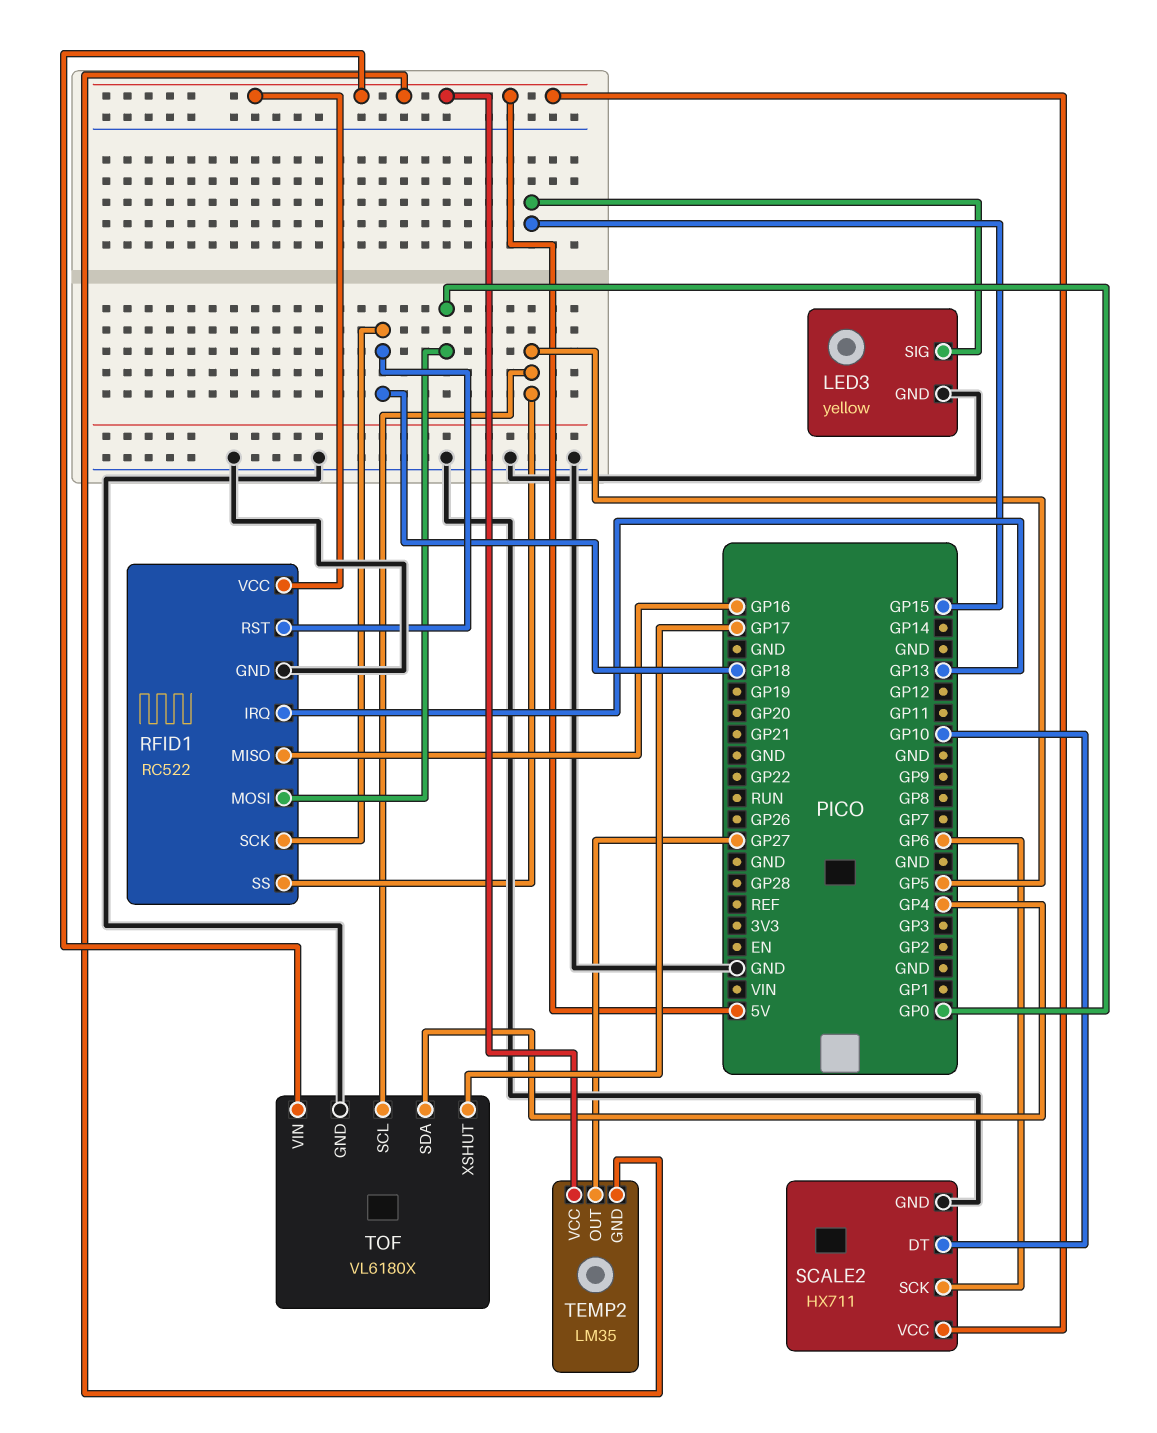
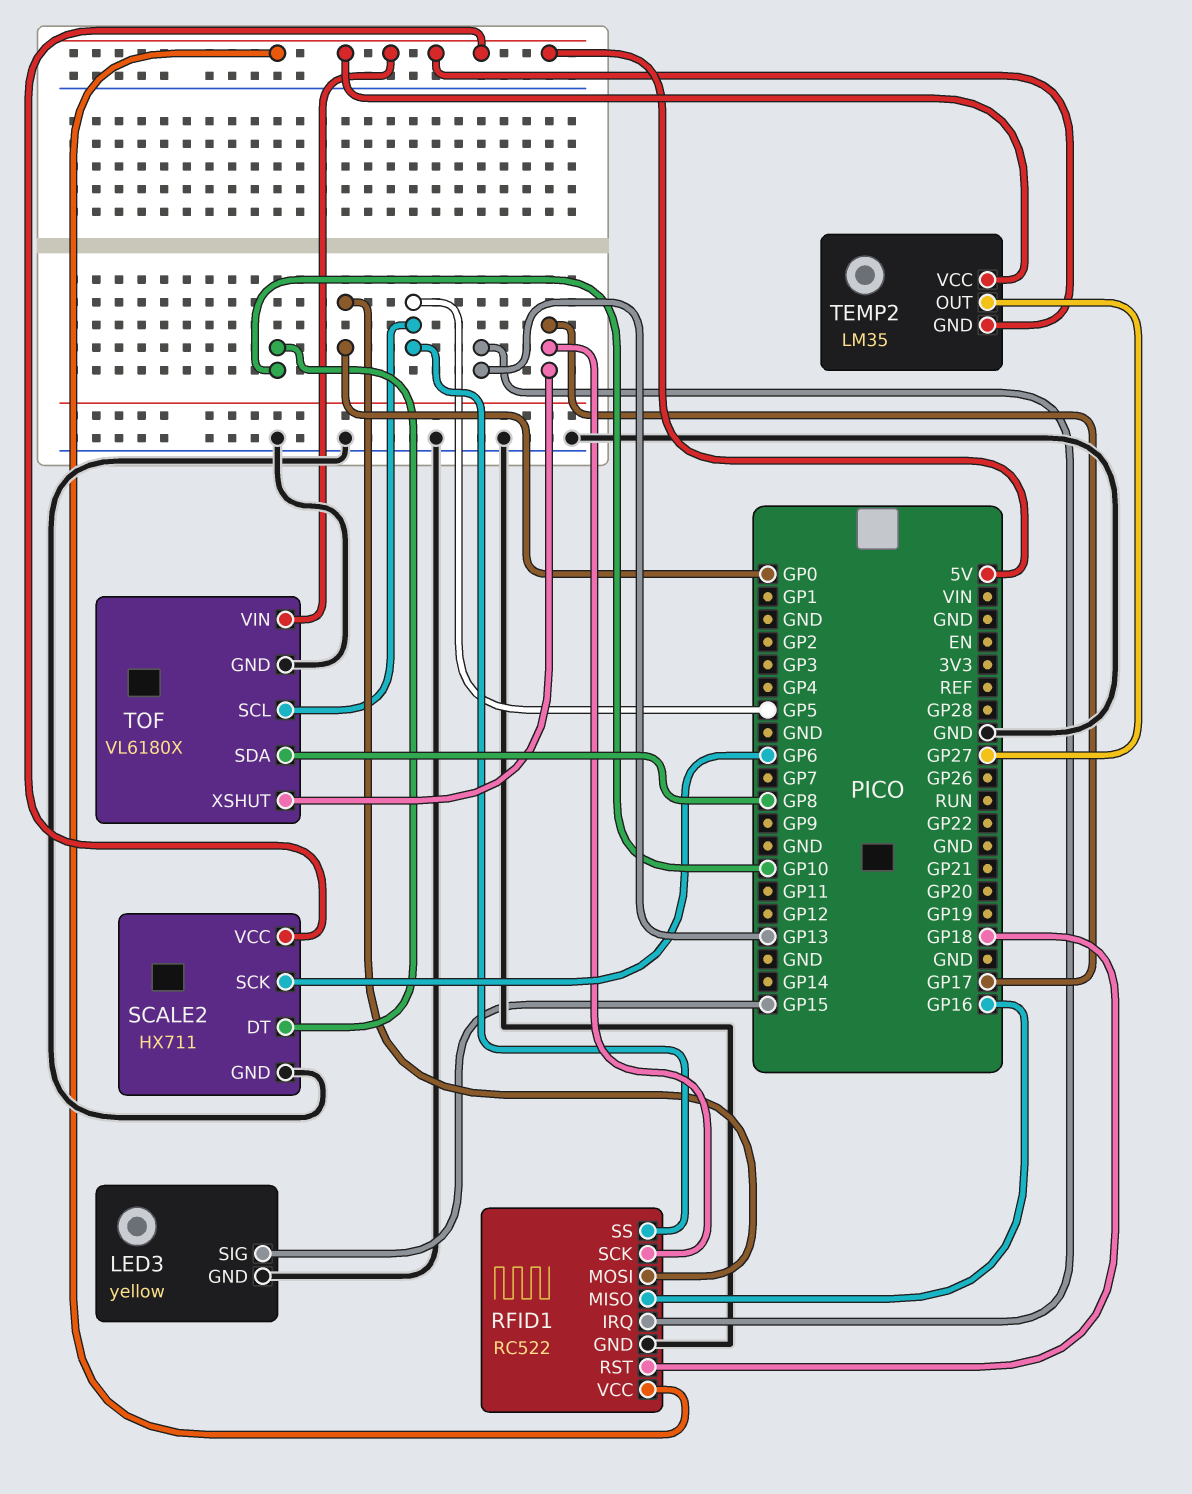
RFID1 pin SCK: GP18 -> GP17
TOF pin SDA: GP4 -> GP8

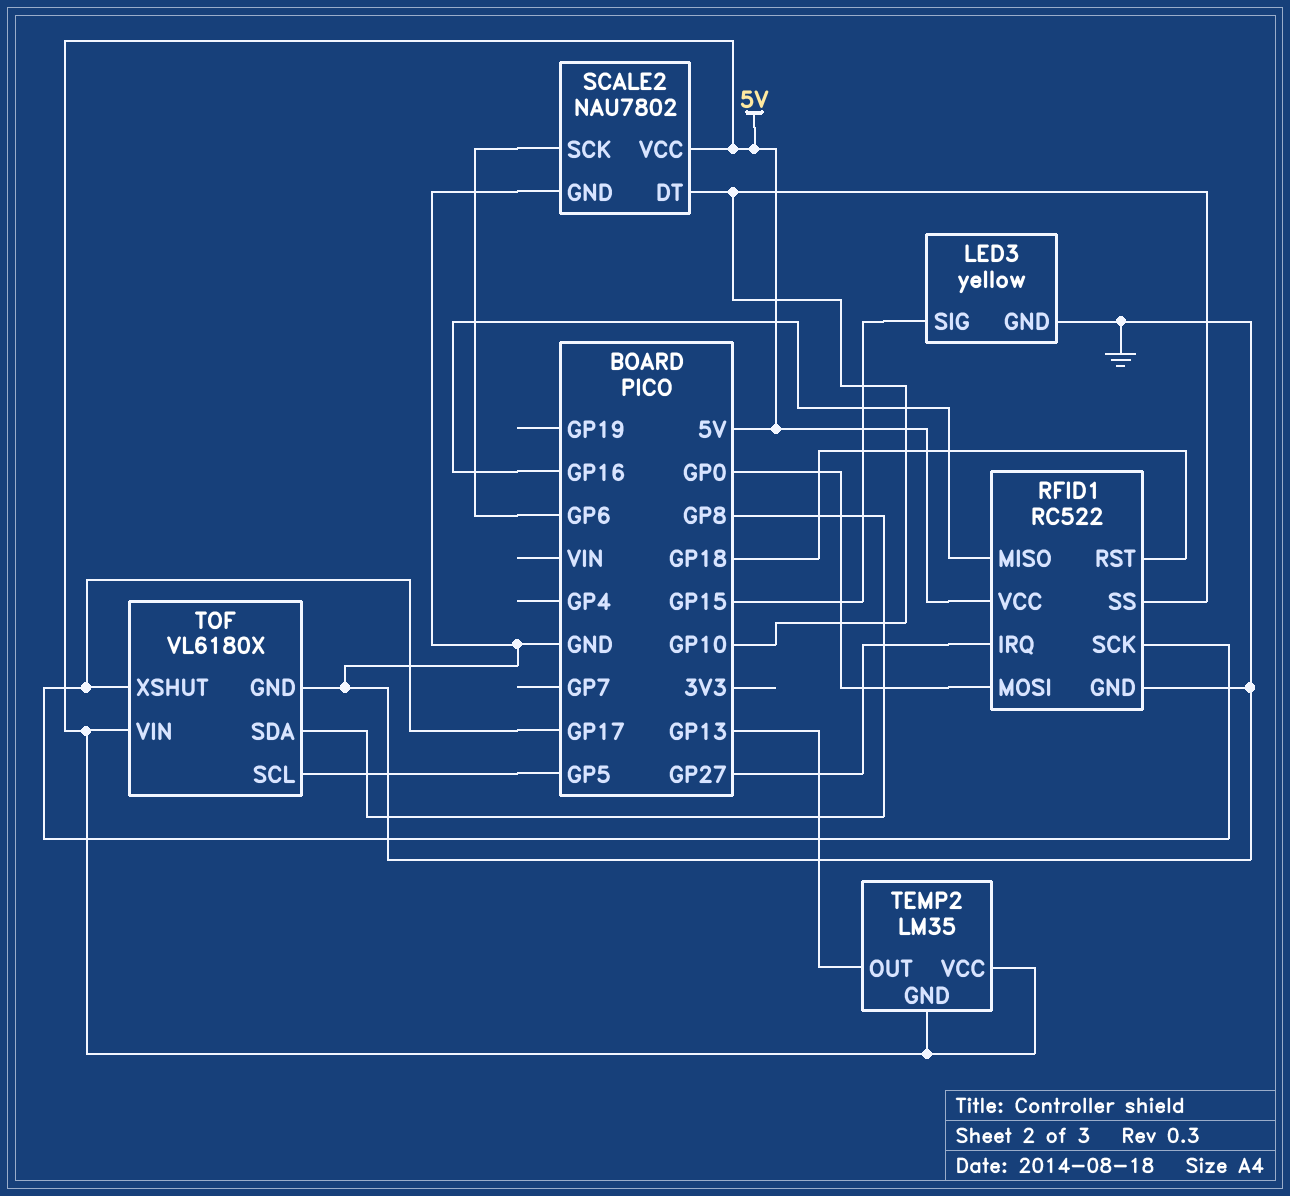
RFID1 pin IRQ: GP13 -> GP27
RFID1 pin SS: GP5 -> GP10
SCALE2: HX711 -> NAU7802
TEMP2 pin OUT: GP27 -> GP13

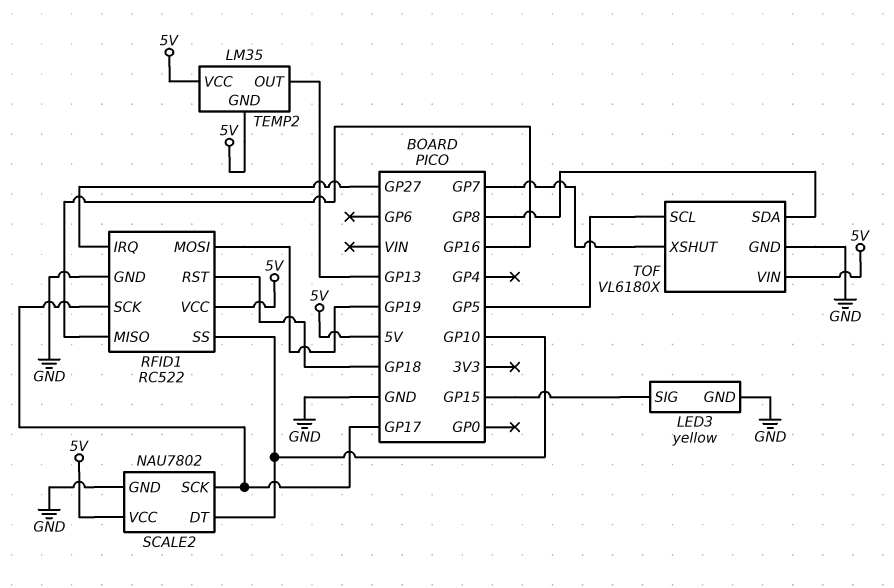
RFID1 pin MOSI: GP0 -> GP19
SCALE2 pin SCK: GP6 -> GP17
TOF pin XSHUT: GP17 -> GP7

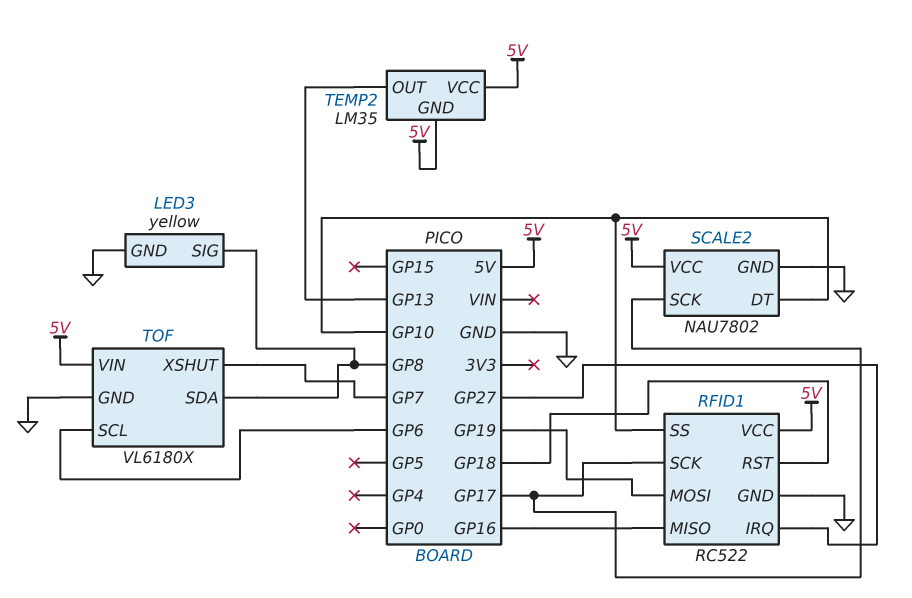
LED3 pin SIG: GP15 -> GP8
TOF pin SCL: GP5 -> GP6

